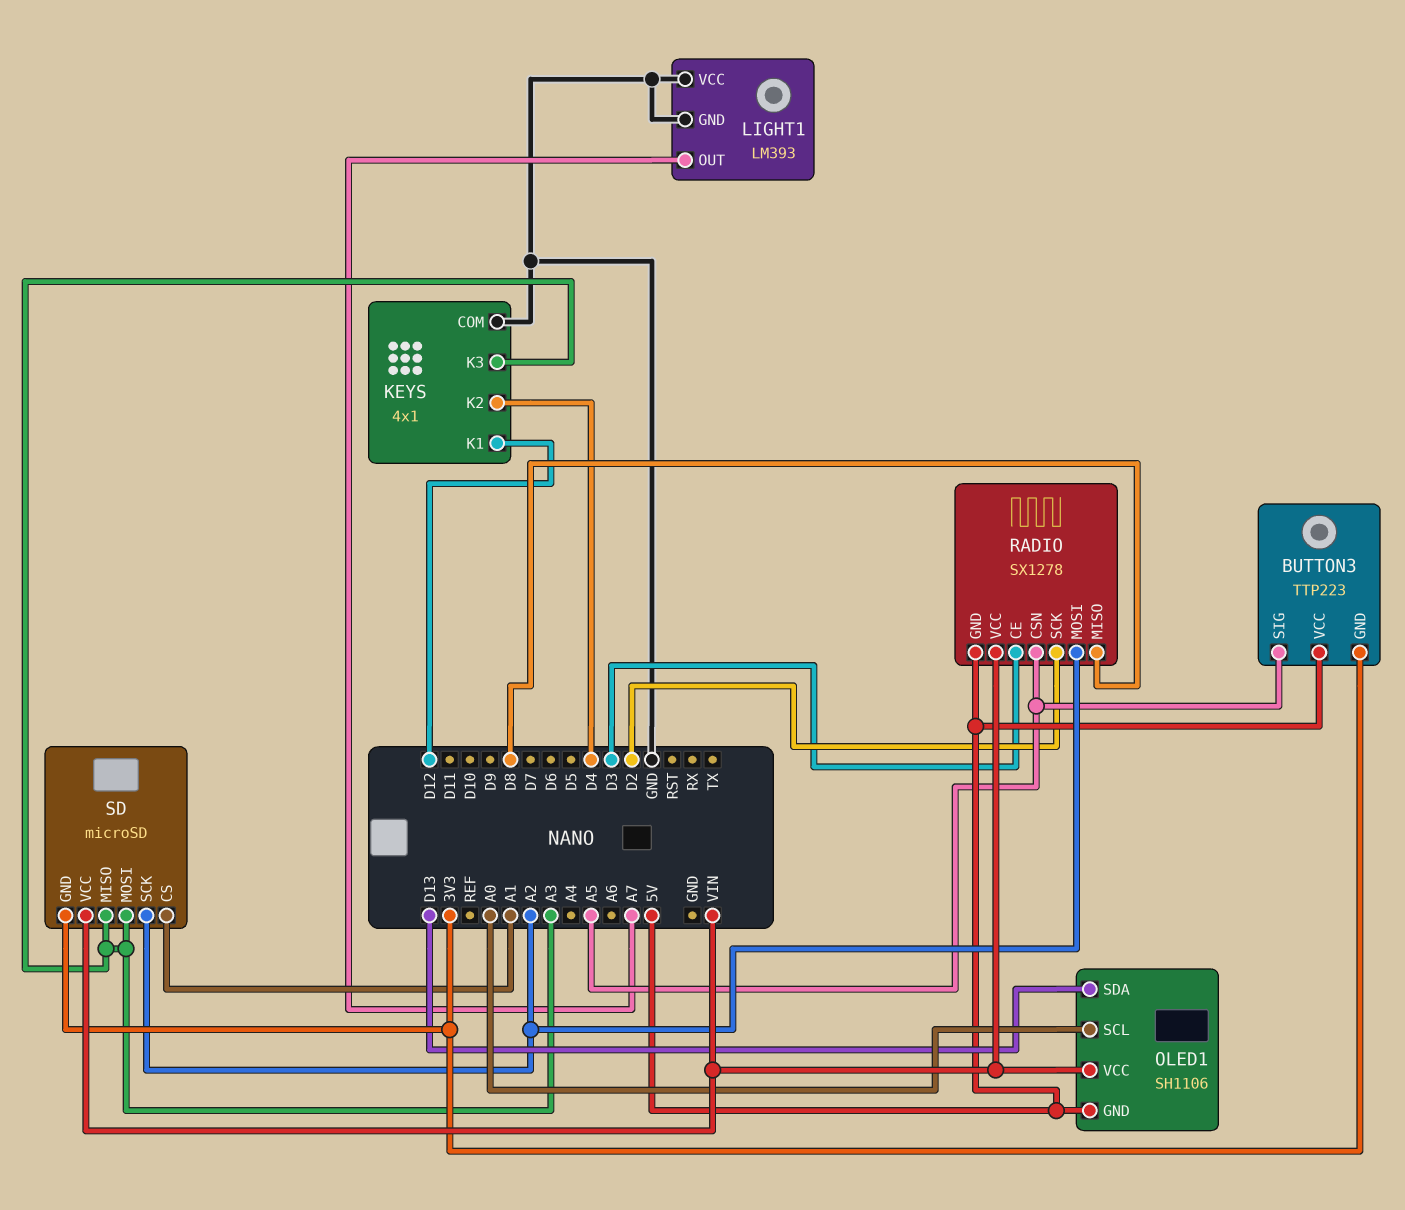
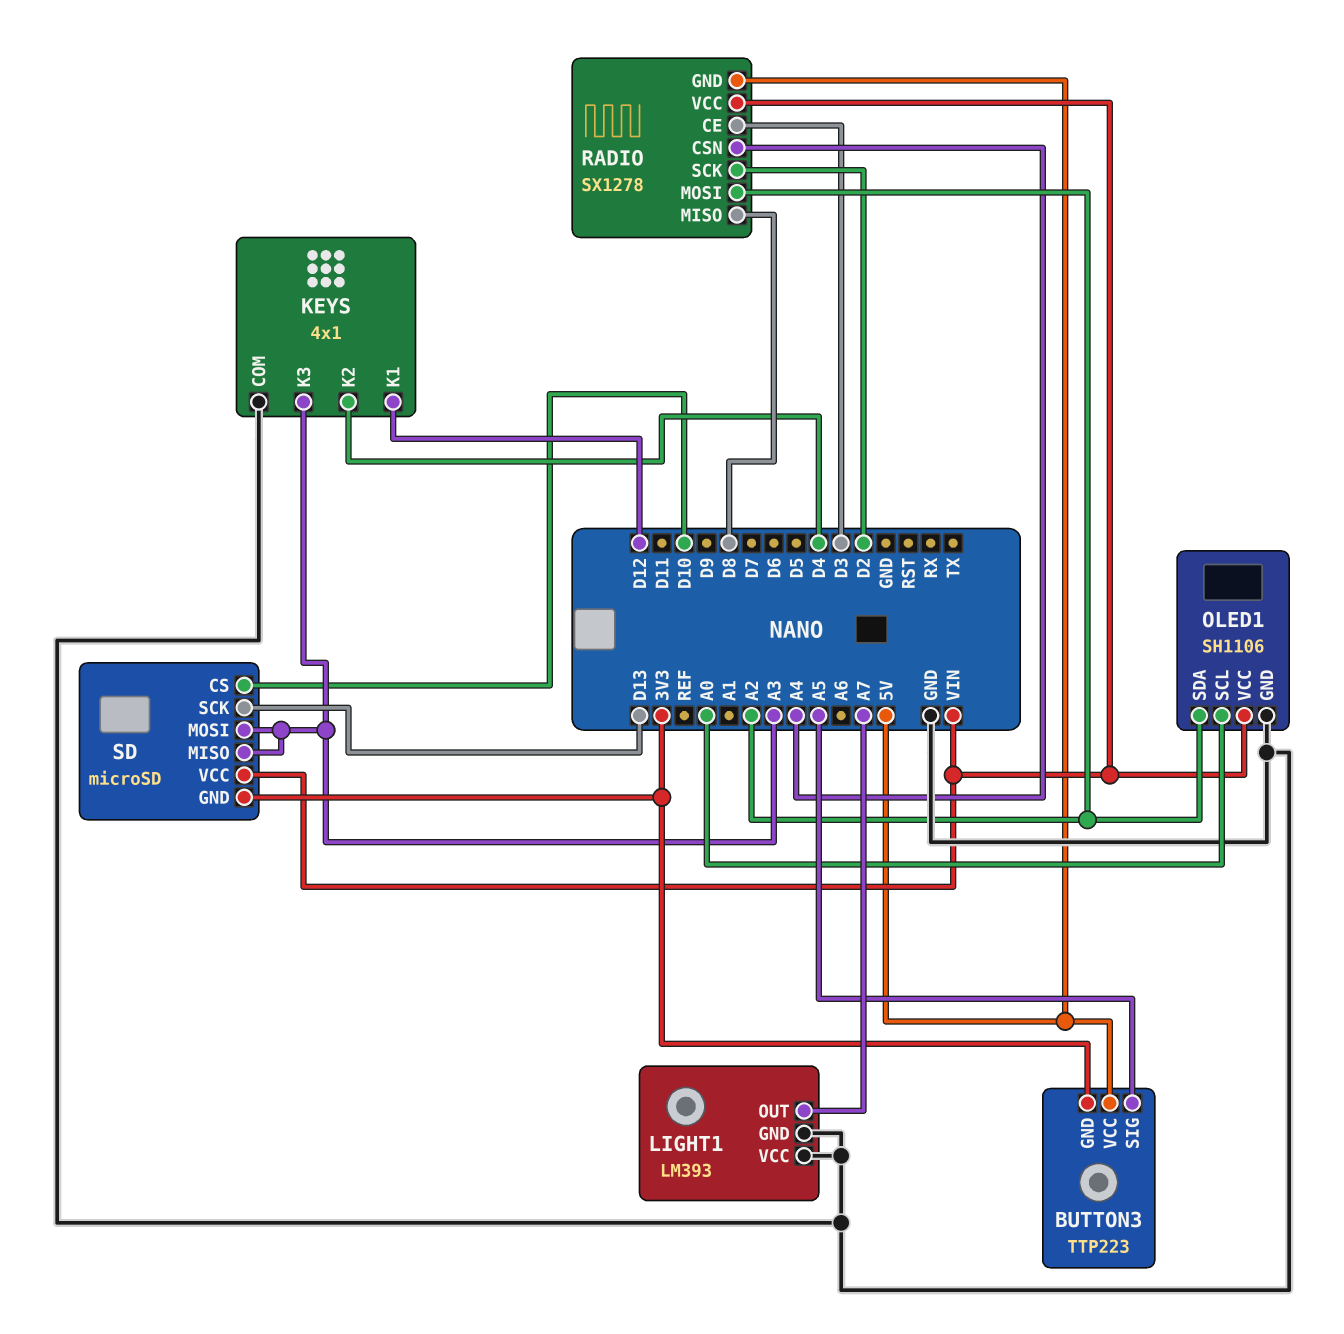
OLED1 pin GND: 5V -> GND
OLED1 pin SDA: D13 -> A2
RADIO pin CSN: A5 -> A4
SD pin CS: A1 -> D10
SD pin SCK: A2 -> D13

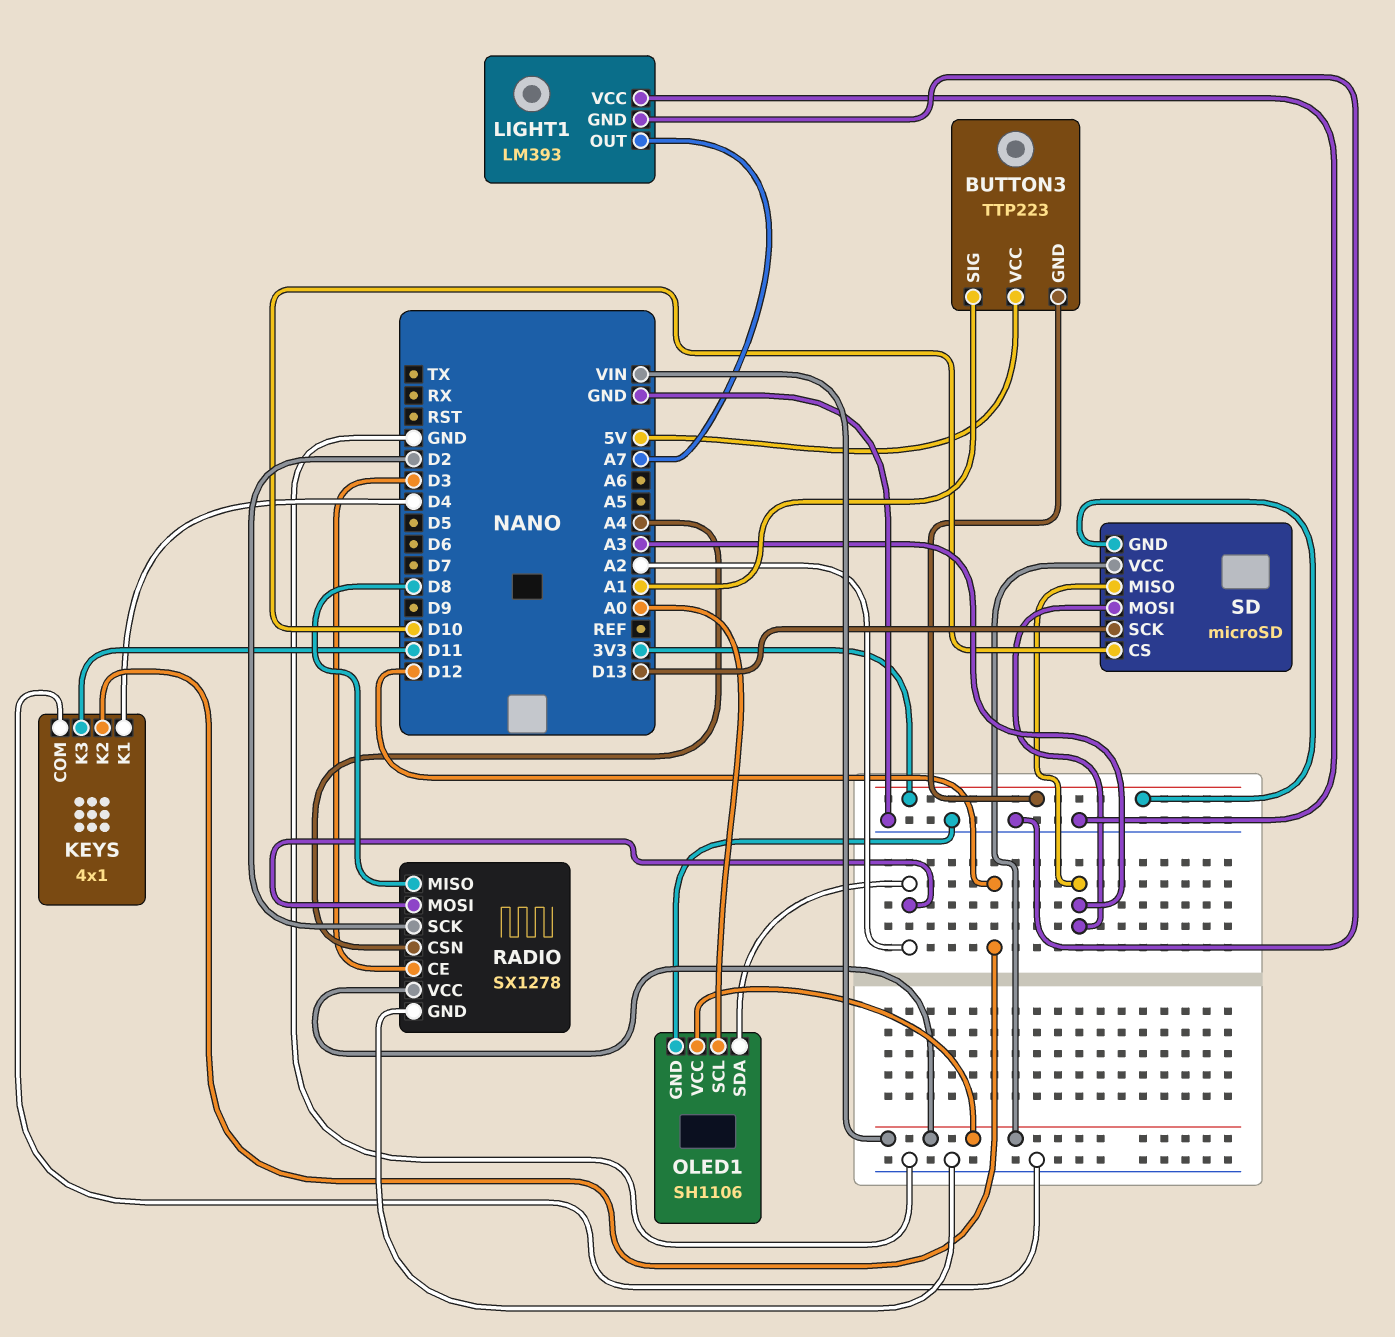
BUTTON3 pin SIG: A5 -> A1
KEYS pin K1: D12 -> D4
KEYS pin K2: D4 -> D12
KEYS pin K3: A3 -> D11
RADIO pin GND: 5V -> GND

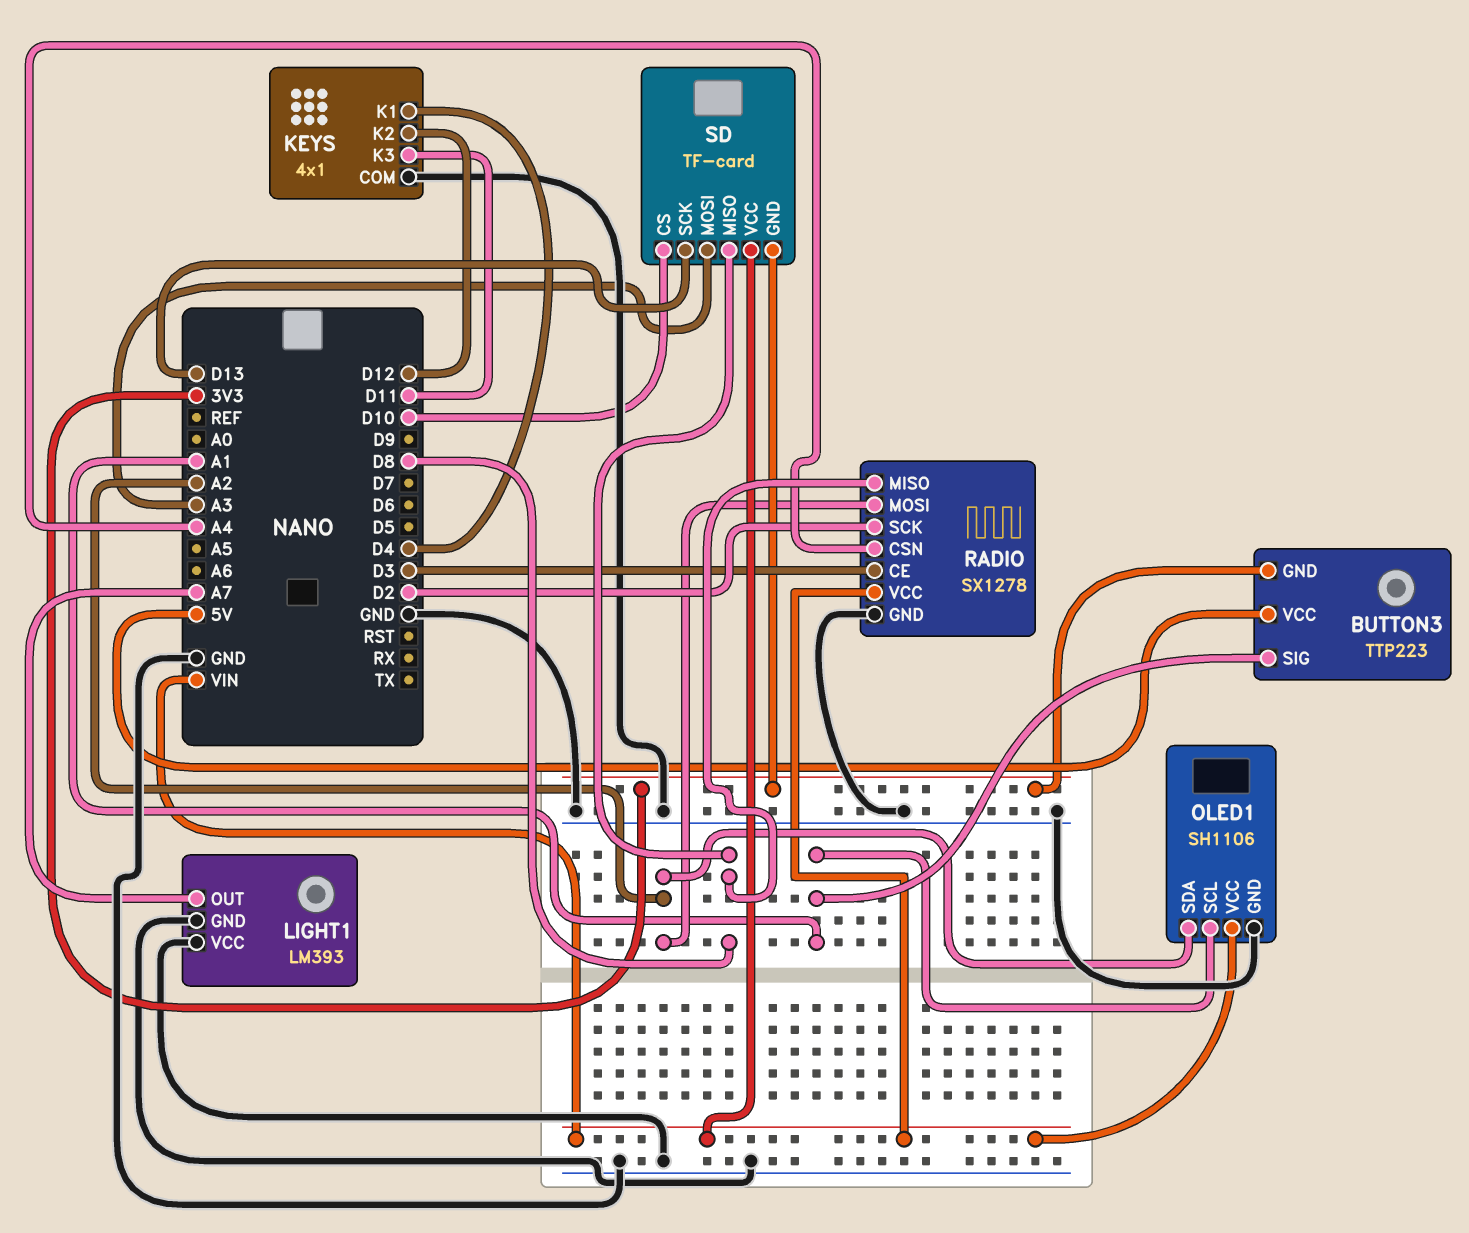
OLED1 pin SCL: A0 -> A1
SD: microSD -> TF-card
SD pin MISO: A3 -> D8

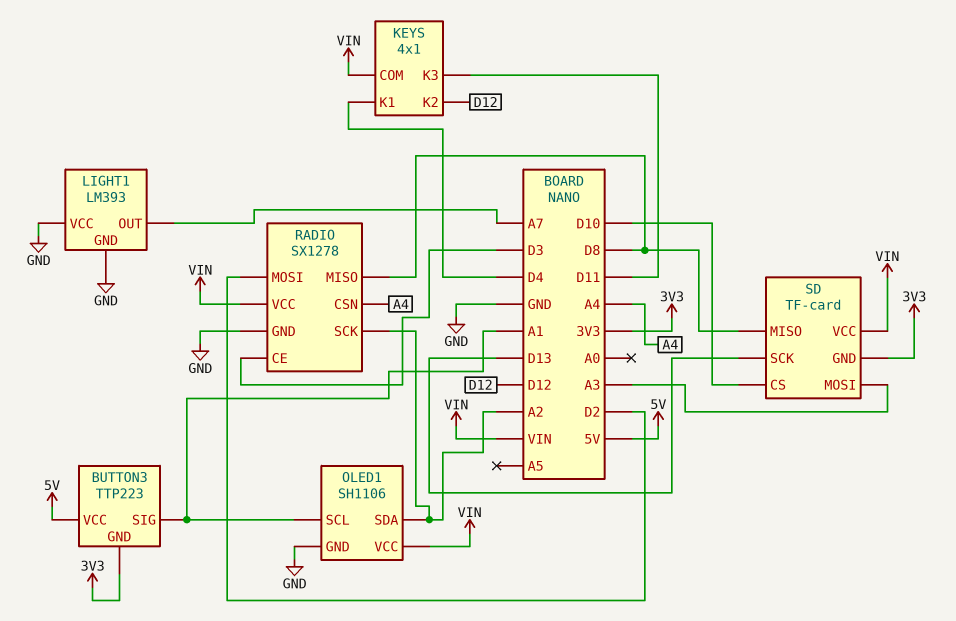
KEYS pin COM: GND -> VIN
RADIO pin MOSI: A2 -> D2
RADIO pin SCK: D2 -> A2

